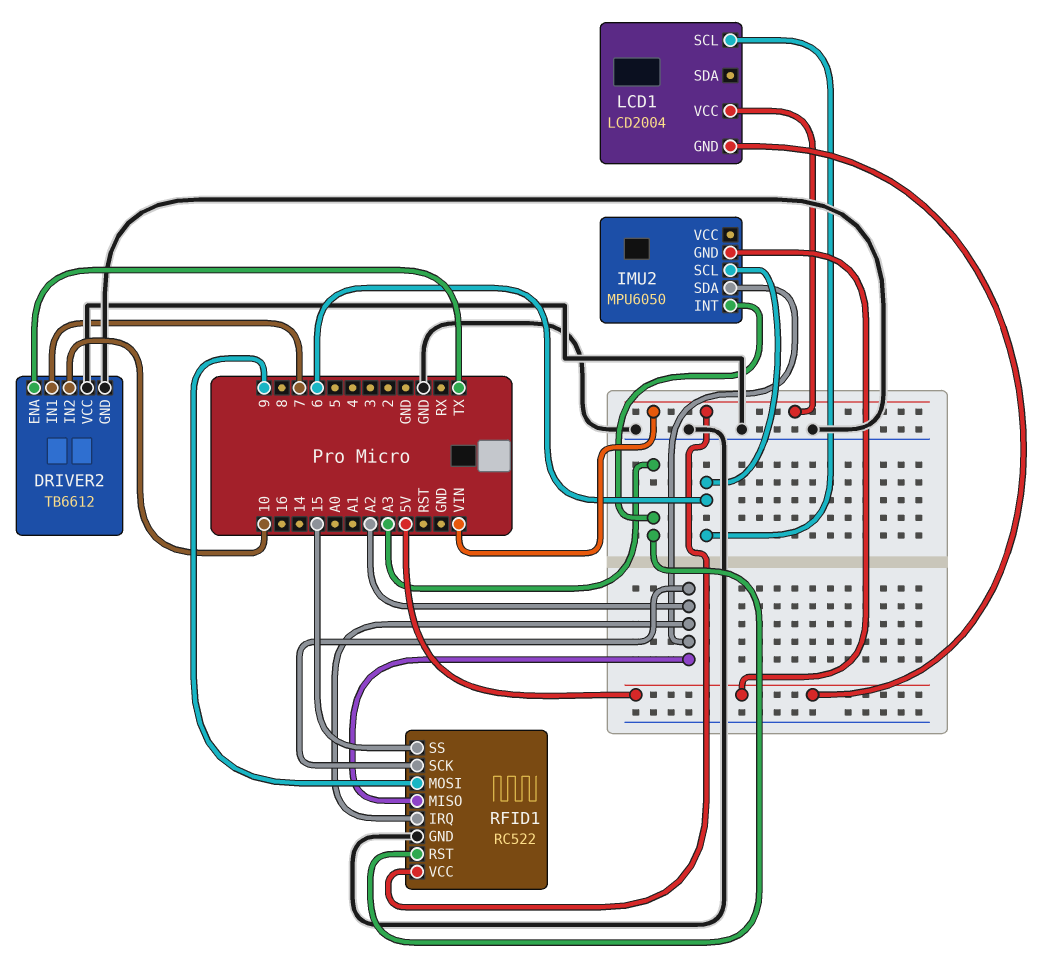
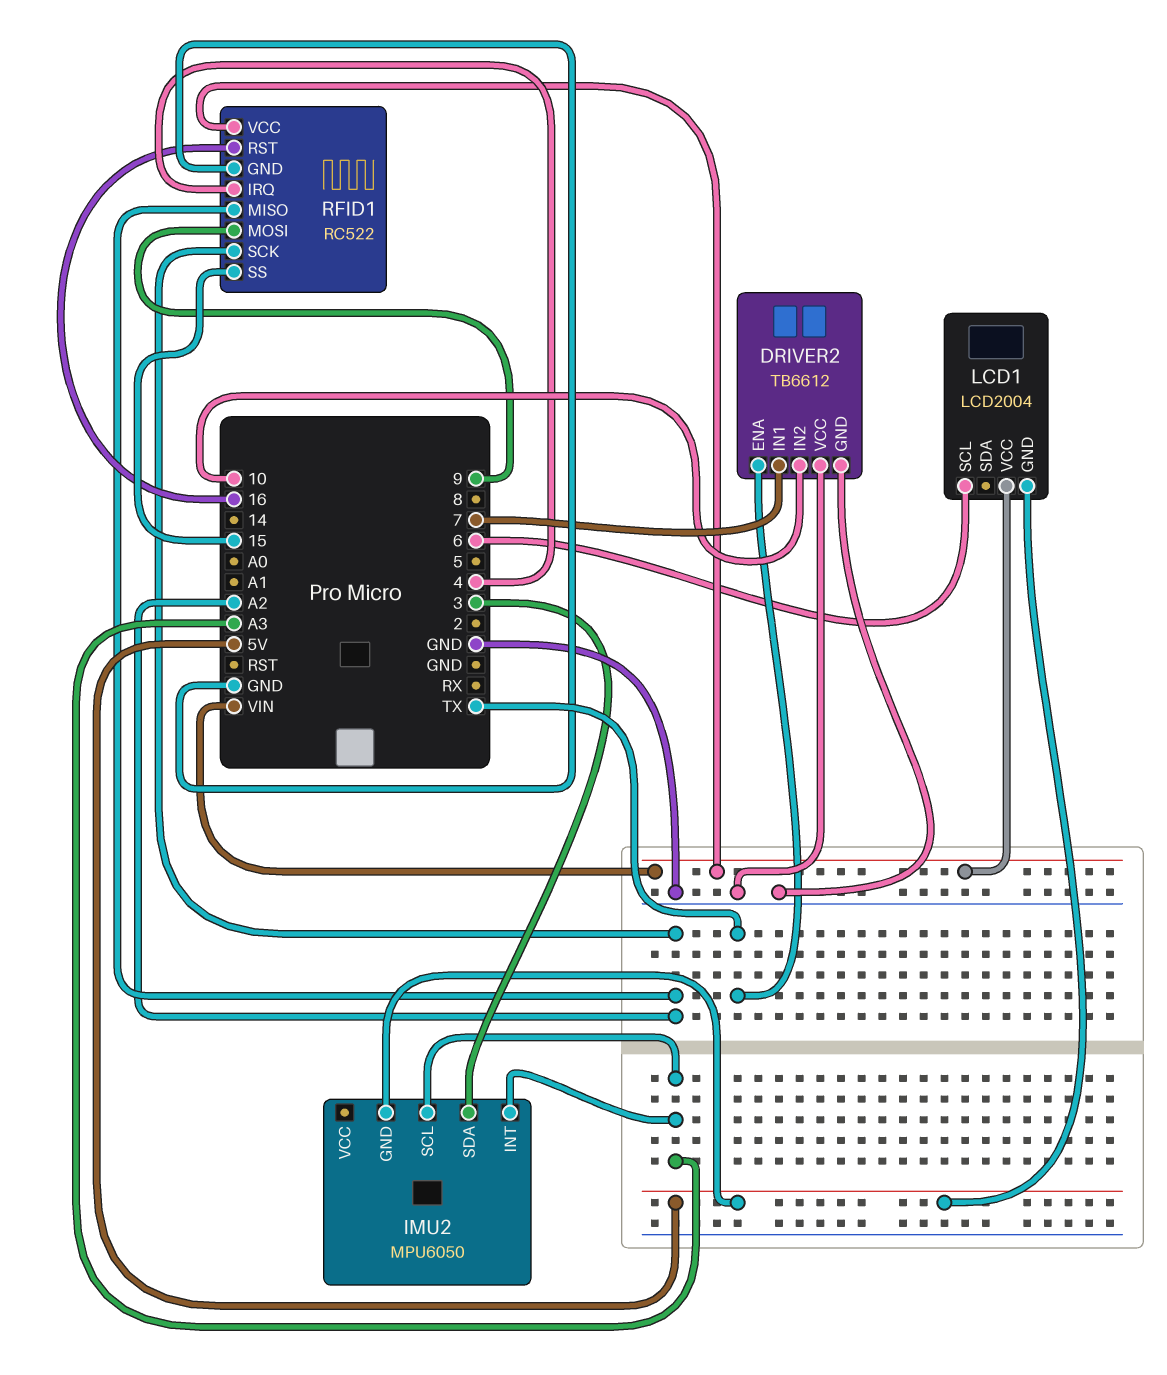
IMU2 pin SCL: 6 -> A3
IMU2 pin SDA: A2 -> 3
RFID1 pin IRQ: A2 -> 4
RFID1 pin RST: A3 -> 16

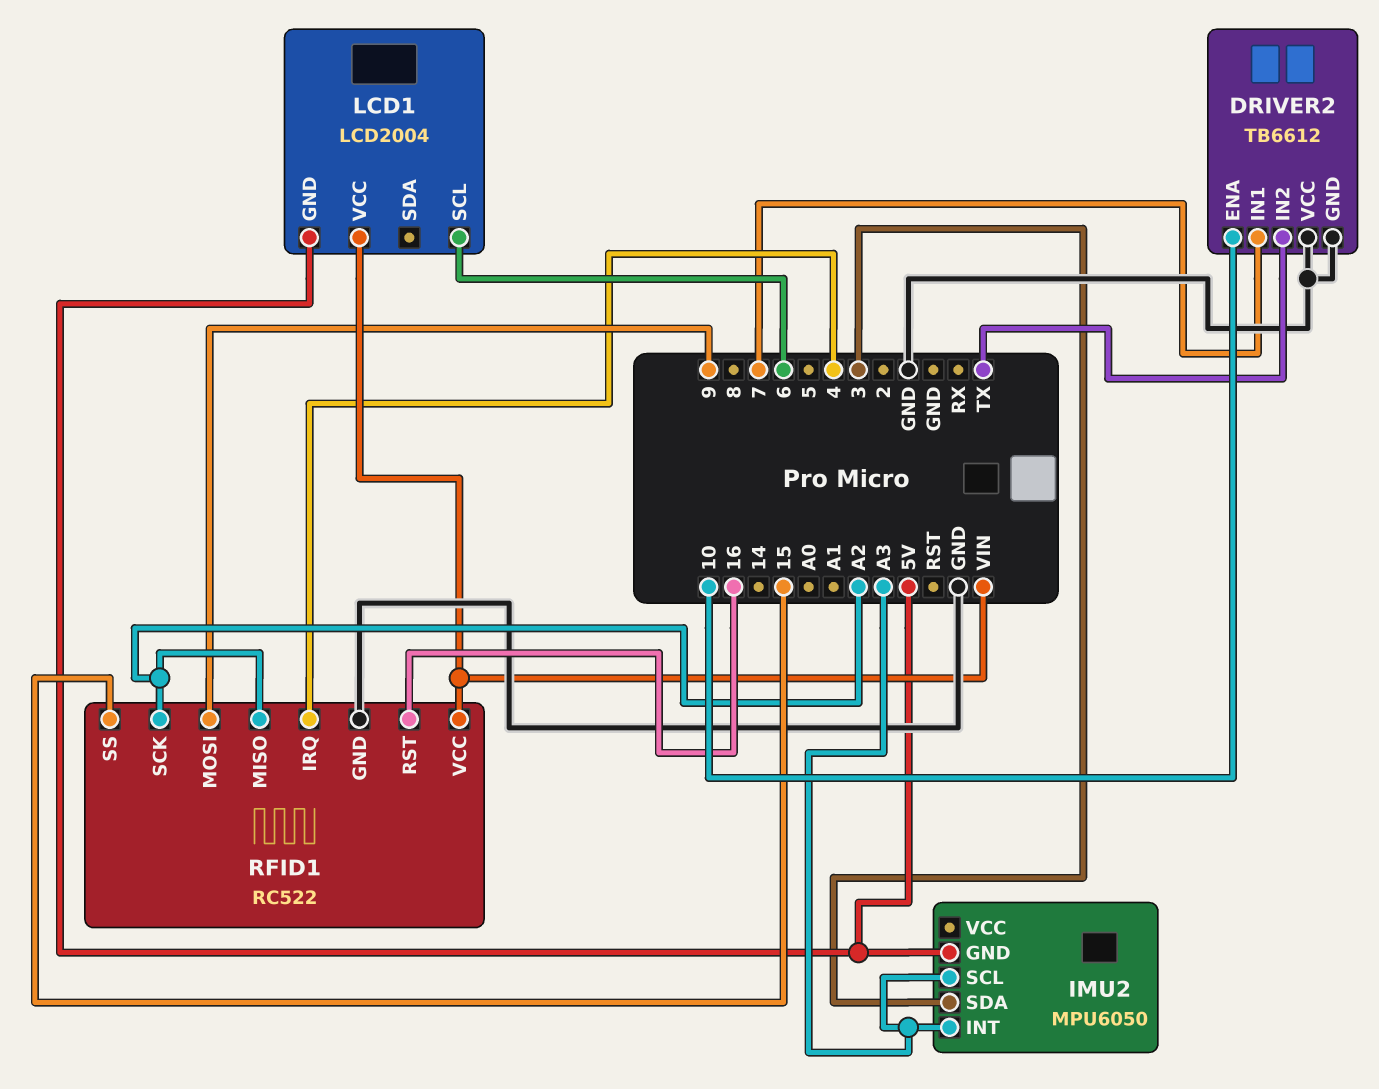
DRIVER2 pin ENA: TX -> 10
DRIVER2 pin IN2: 10 -> TX

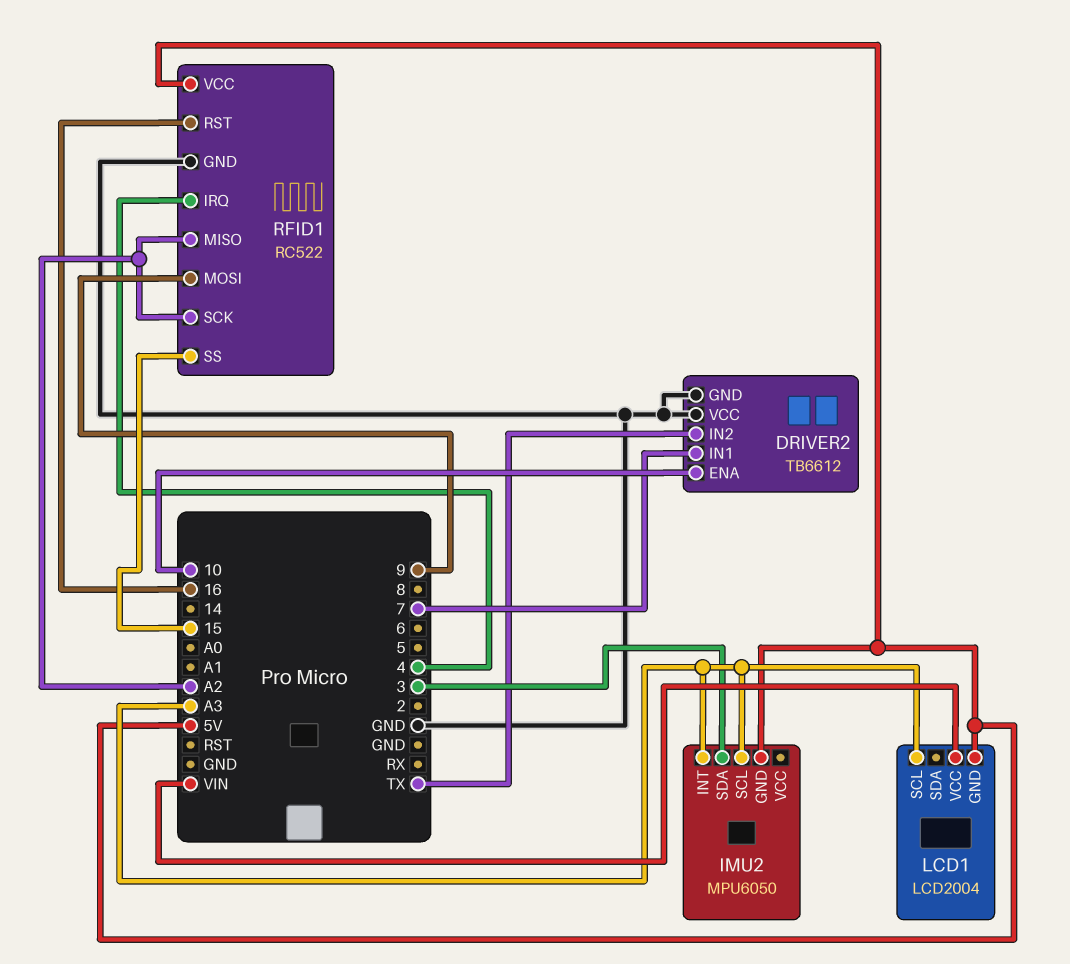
LCD1 pin SCL: 6 -> A3
RFID1 pin VCC: VIN -> 5V

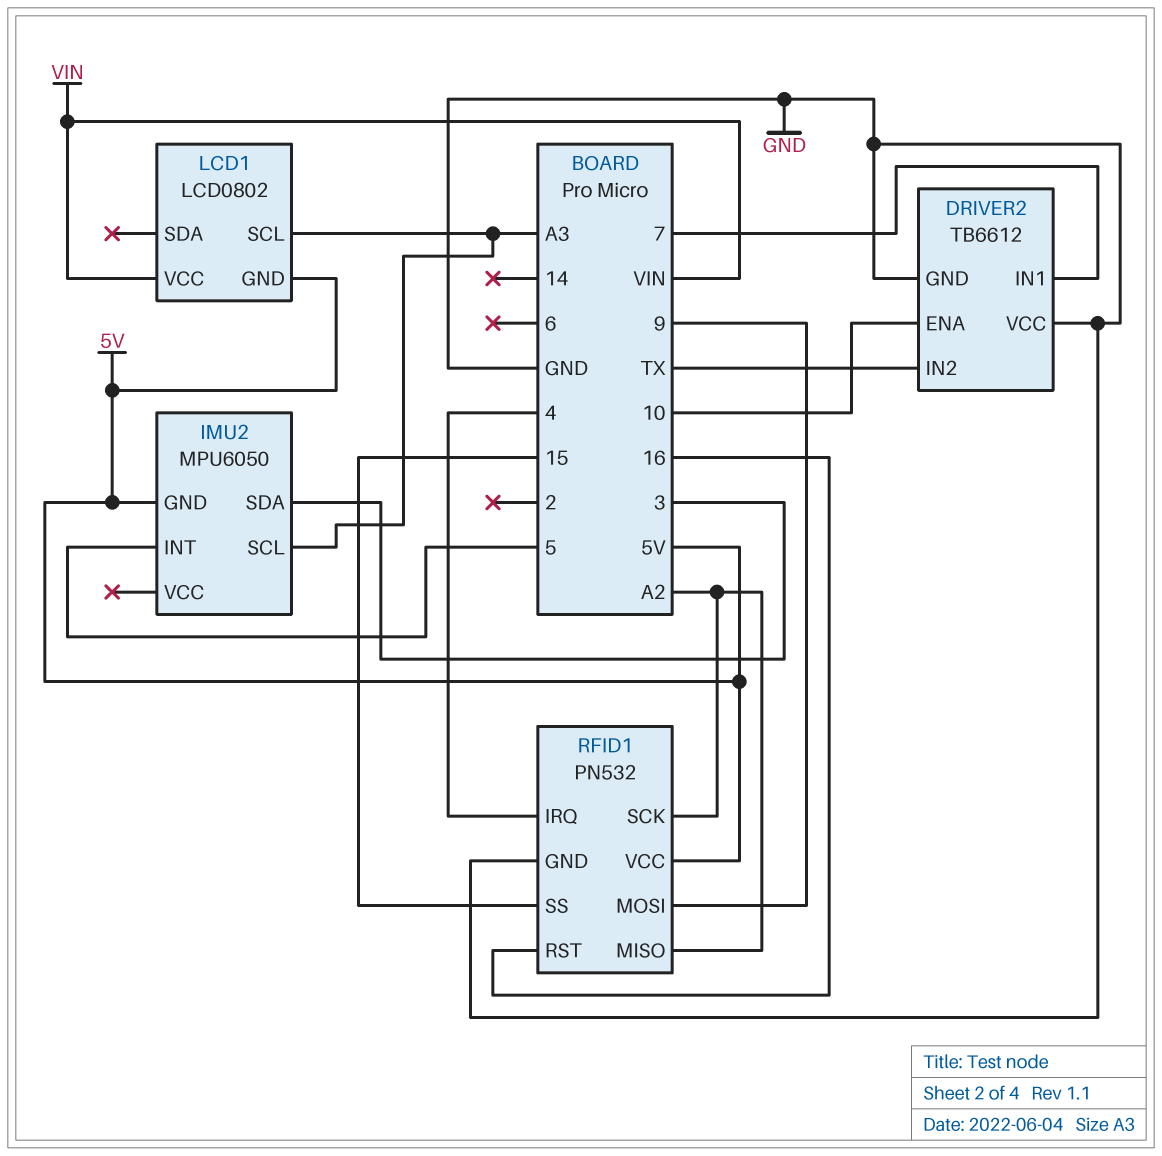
IMU2 pin INT: A3 -> 5
LCD1: LCD2004 -> LCD0802
RFID1: RC522 -> PN532

